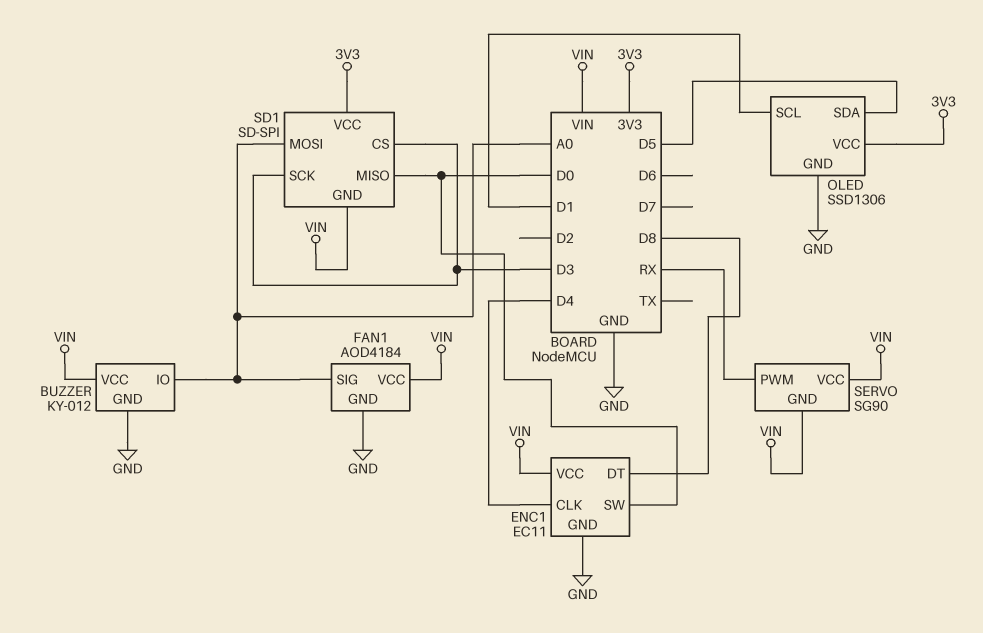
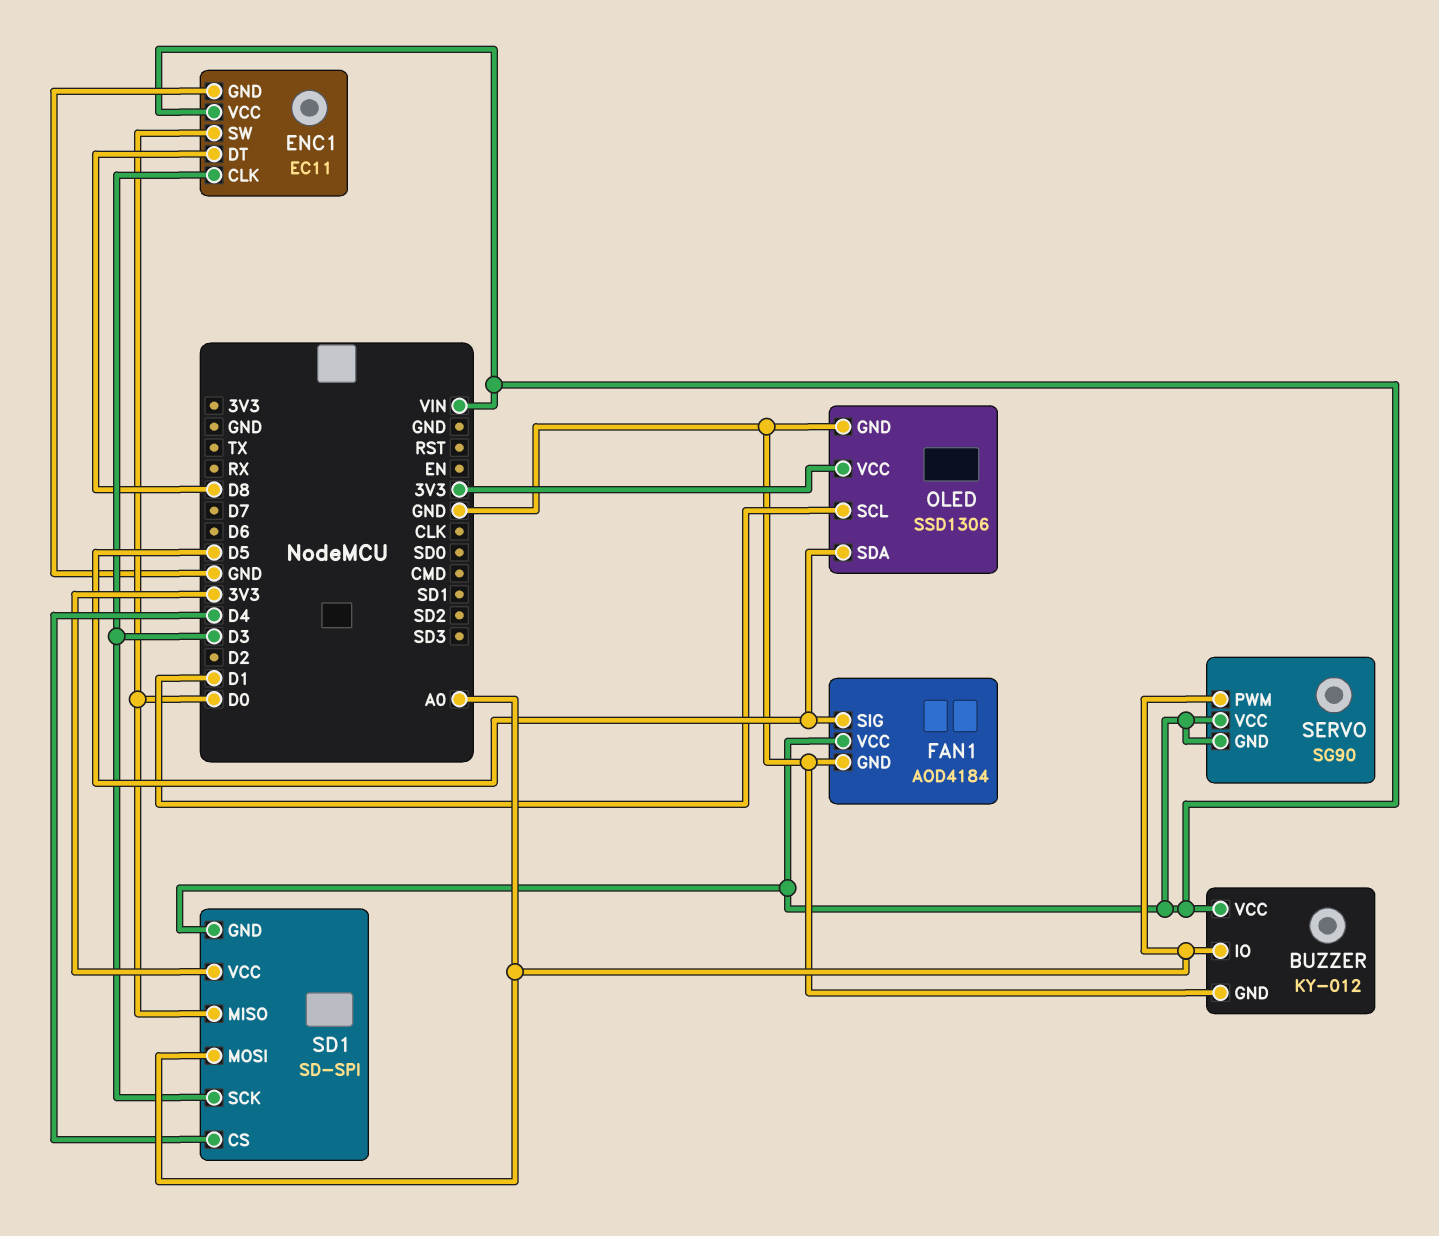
ENC1 pin CLK: D4 -> D3
FAN1 pin SIG: A0 -> D5
SD1 pin CS: D3 -> D4
SERVO pin PWM: RX -> A0

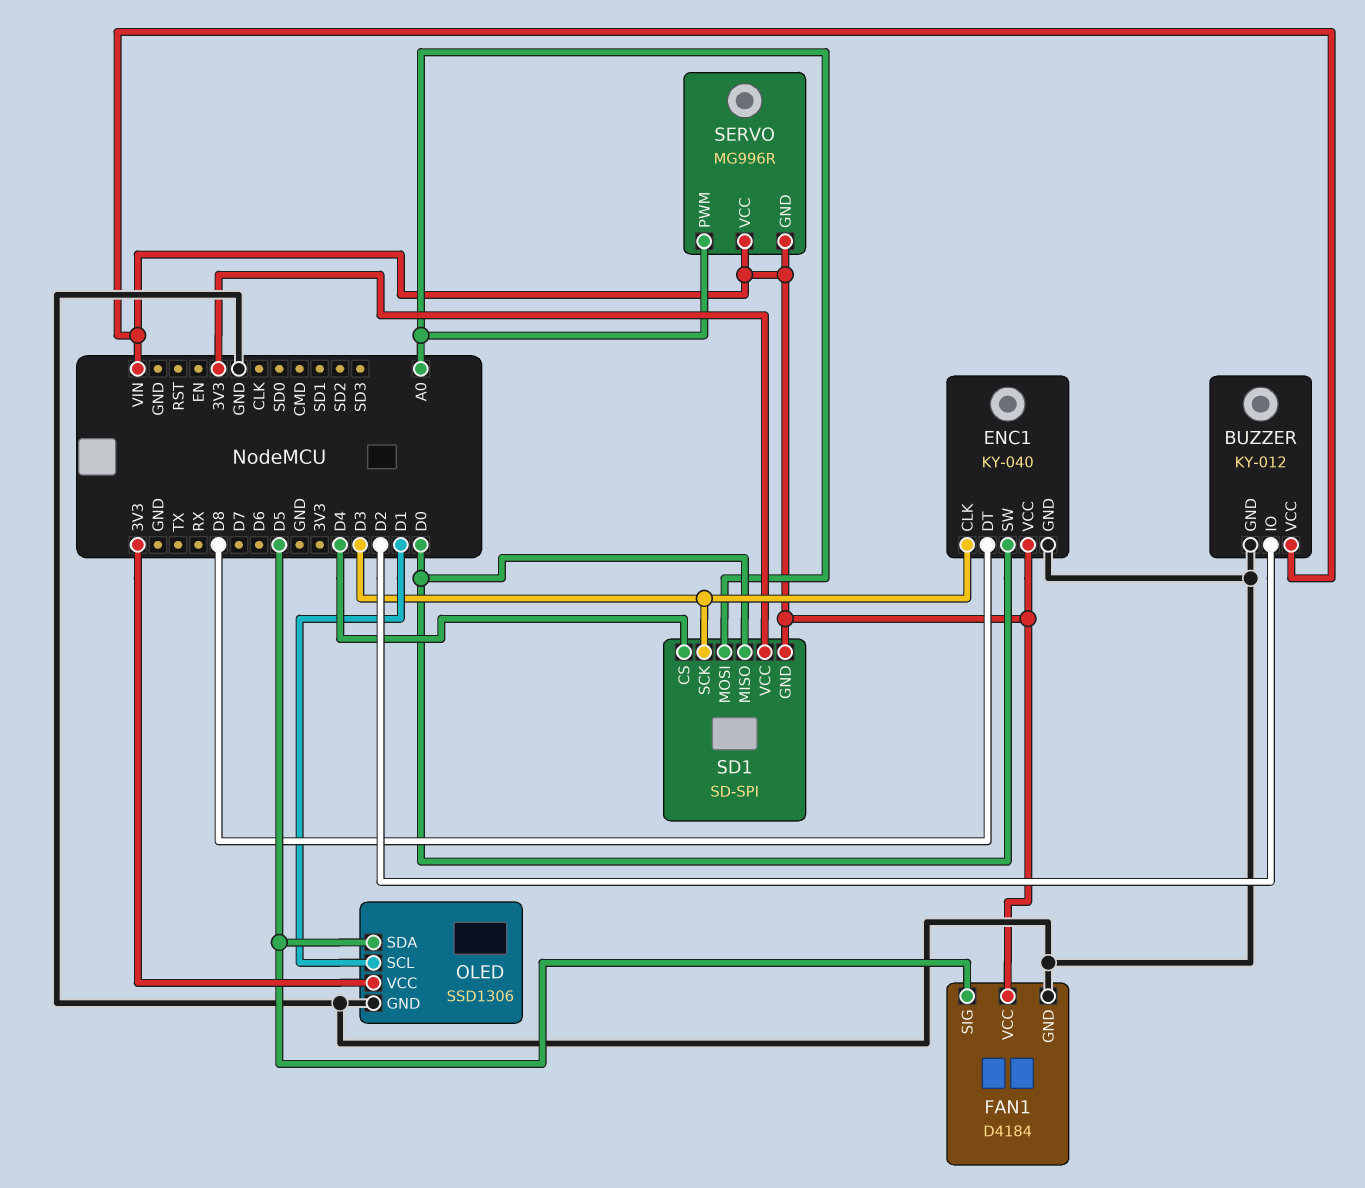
BUZZER pin IO: A0 -> D2
ENC1: EC11 -> KY-040
FAN1: AOD4184 -> D4184
SERVO: SG90 -> MG996R

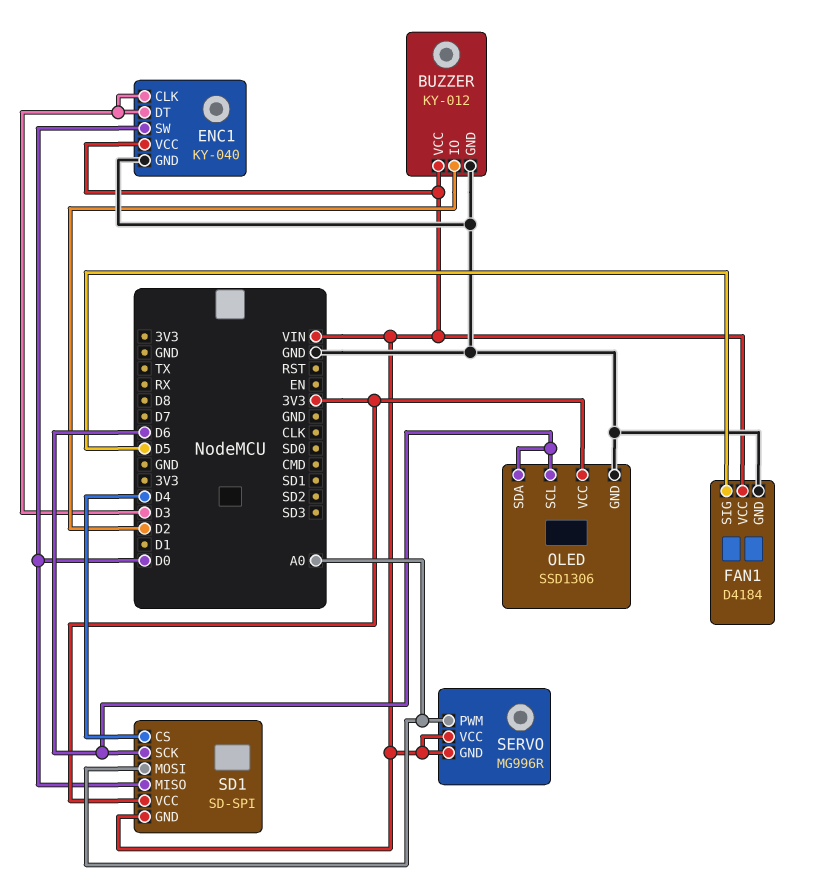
ENC1 pin DT: D8 -> D3
OLED pin SCL: D1 -> D6
OLED pin SDA: D5 -> D6
SD1 pin SCK: D3 -> D6

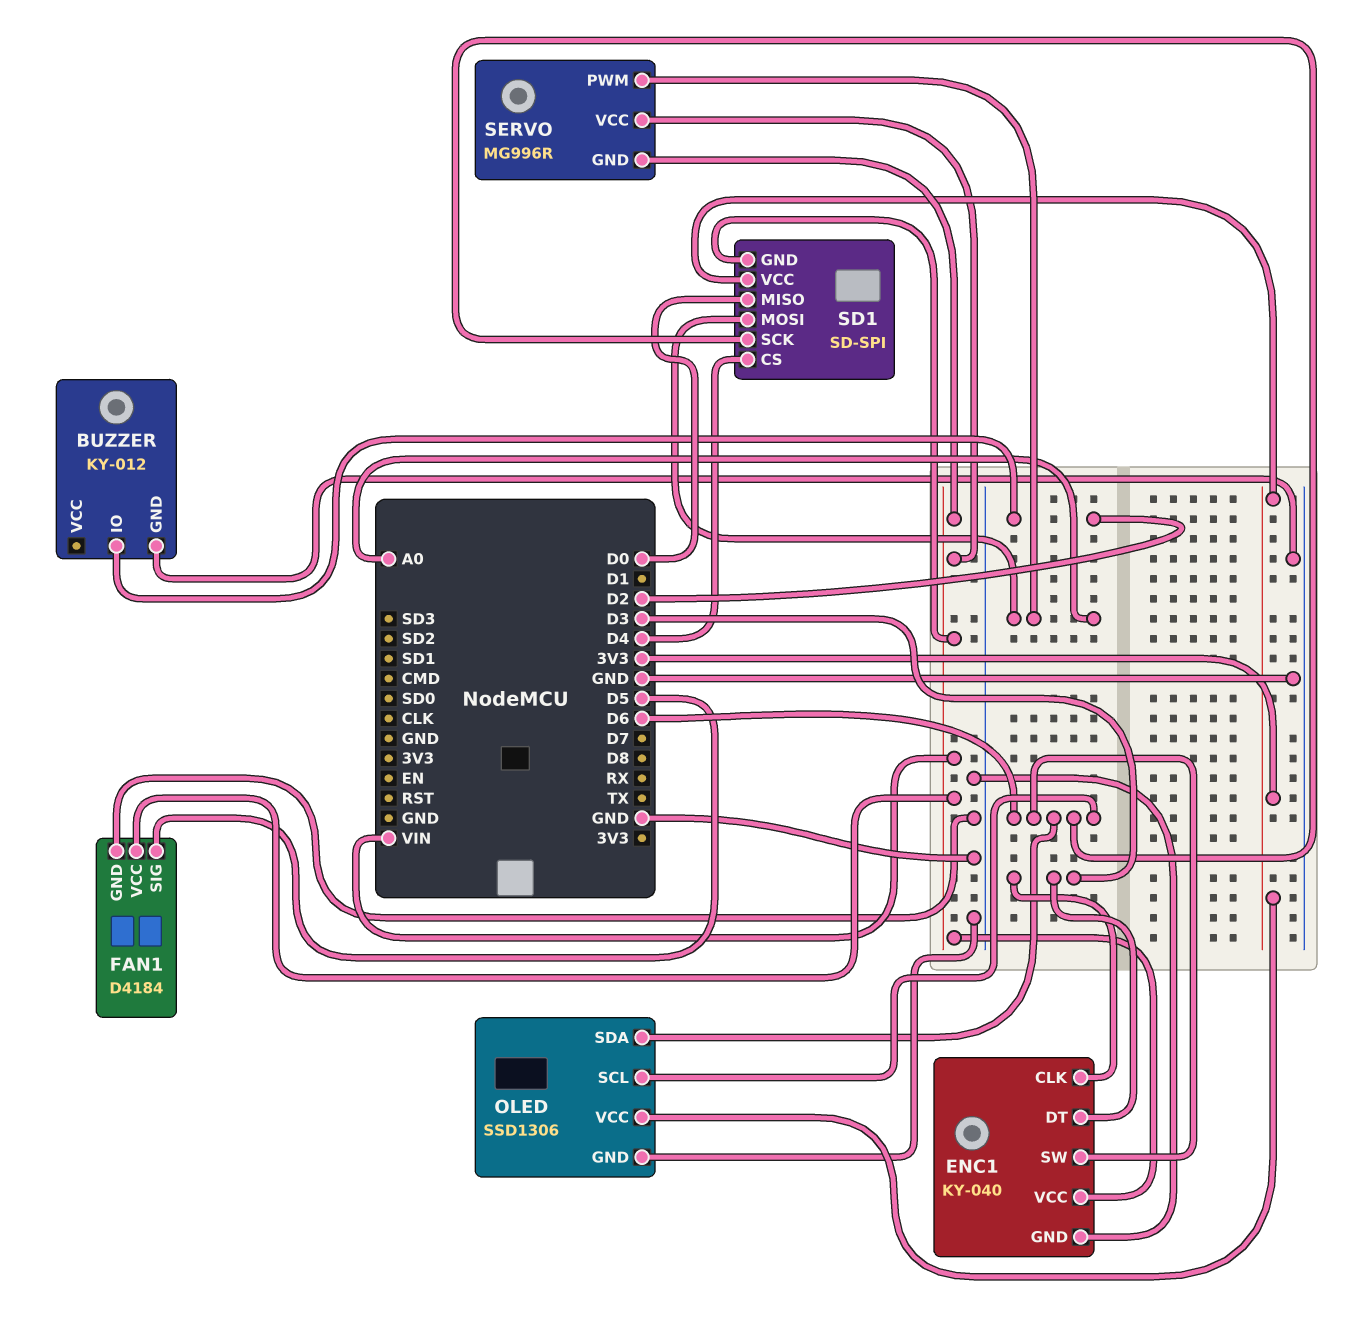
BUZZER pin VCC: VIN -> none
ENC1 pin SW: D0 -> D6

